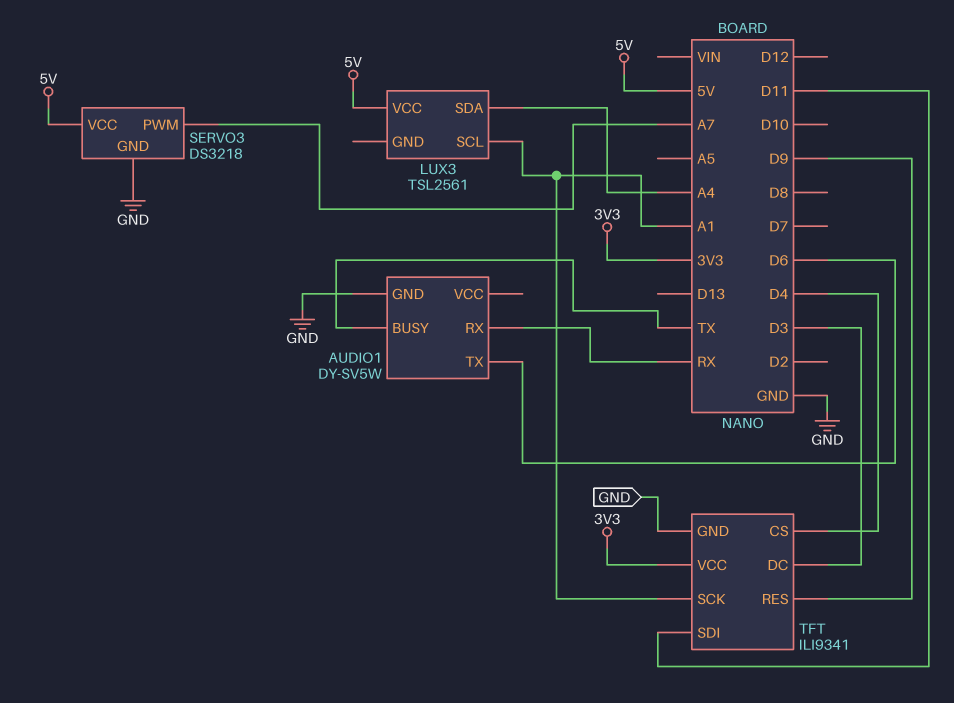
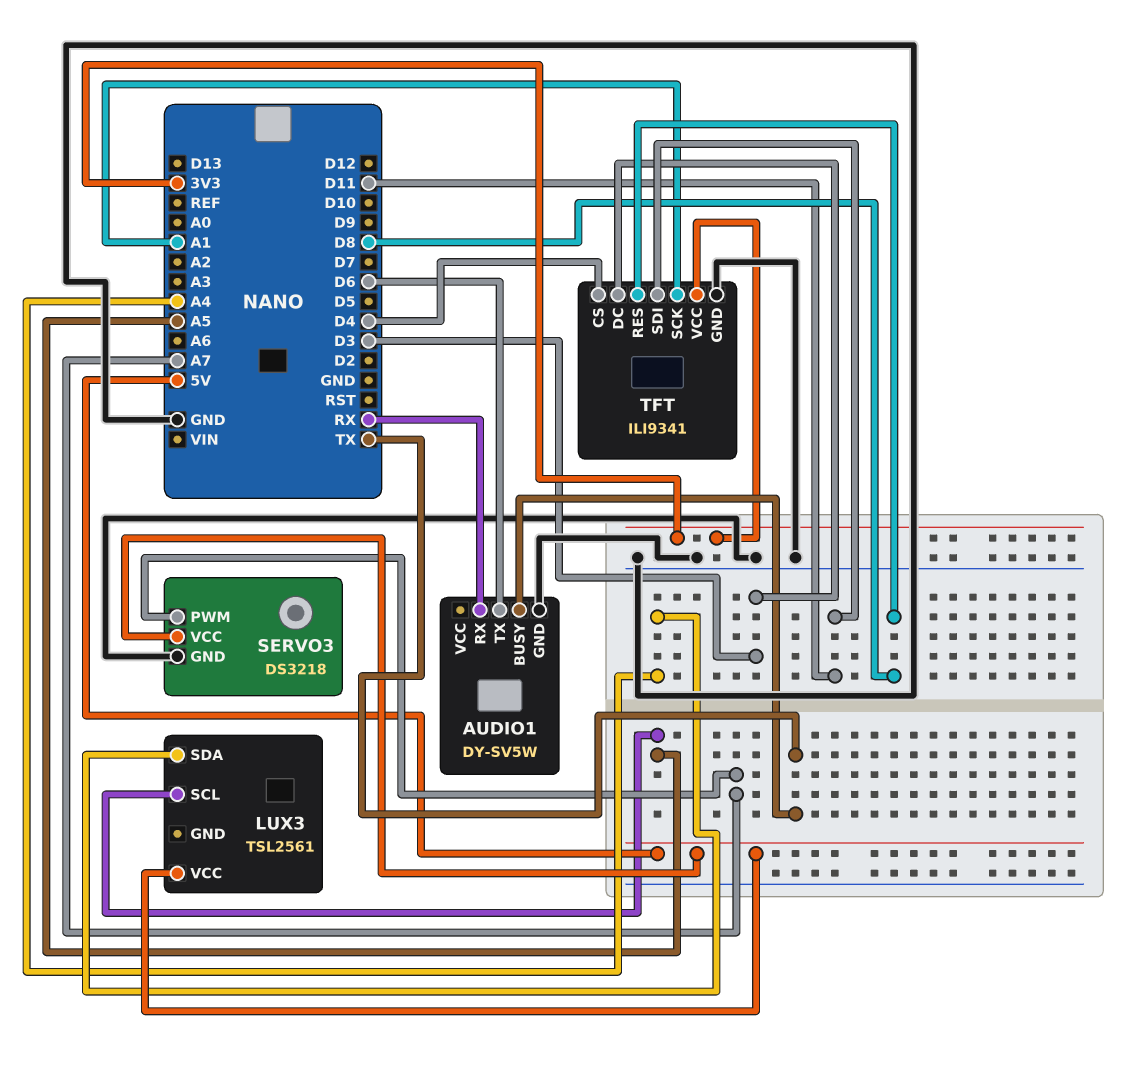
LUX3 pin SCL: A1 -> A5
TFT pin RES: D9 -> D8

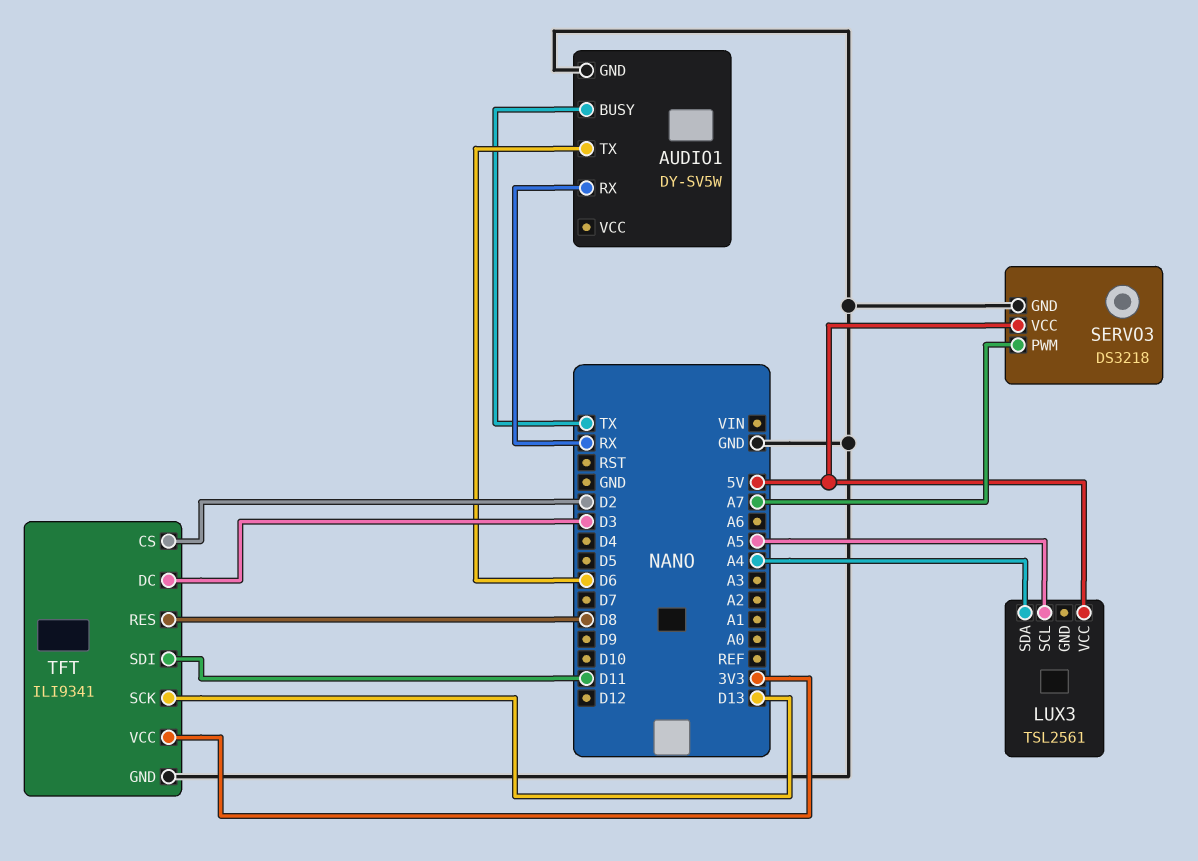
TFT pin CS: D4 -> D2
TFT pin SCK: A1 -> D13

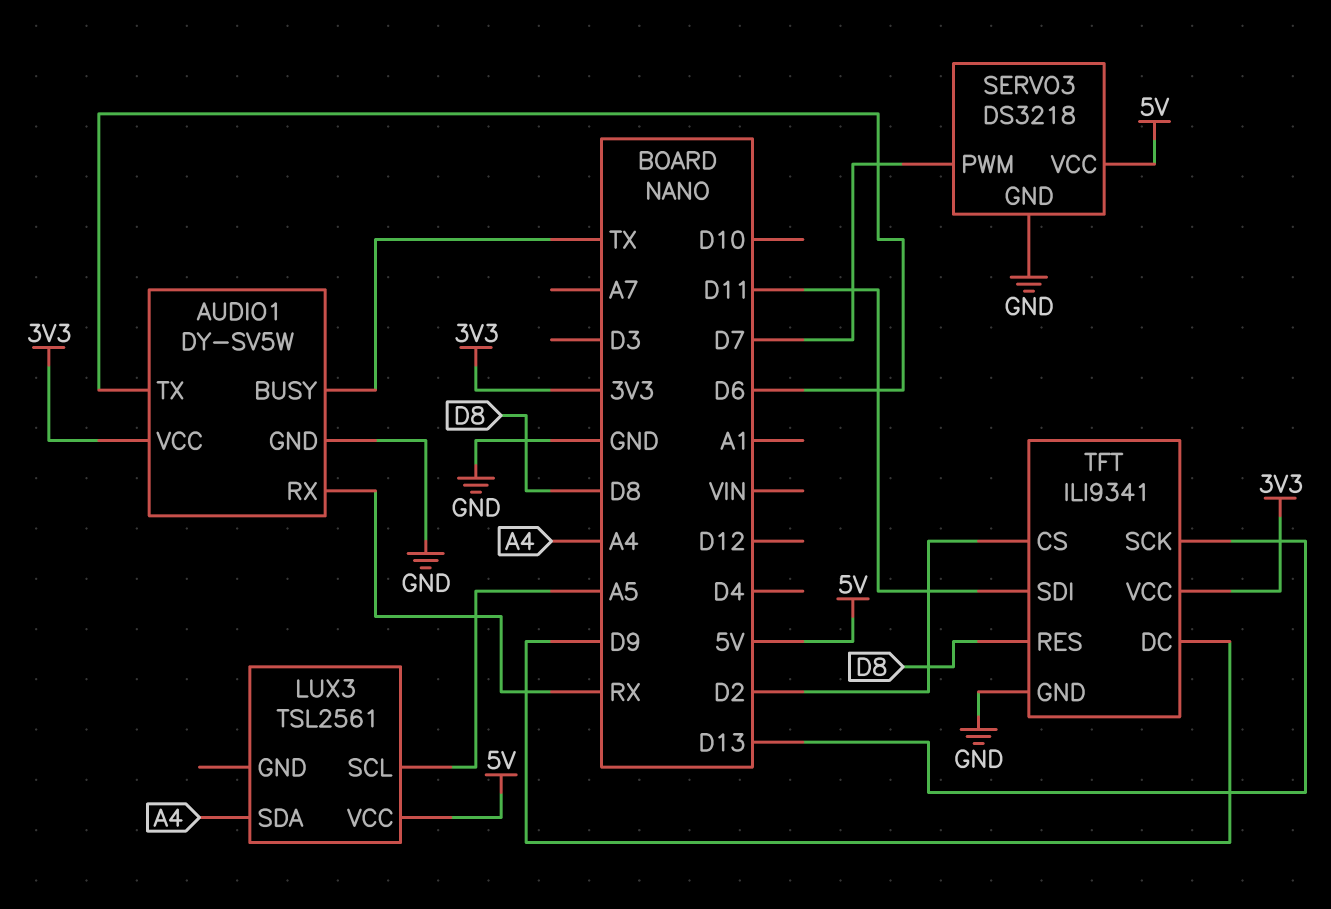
AUDIO1 pin VCC: none -> 3V3
SERVO3 pin PWM: A7 -> D7
TFT pin DC: D3 -> D9

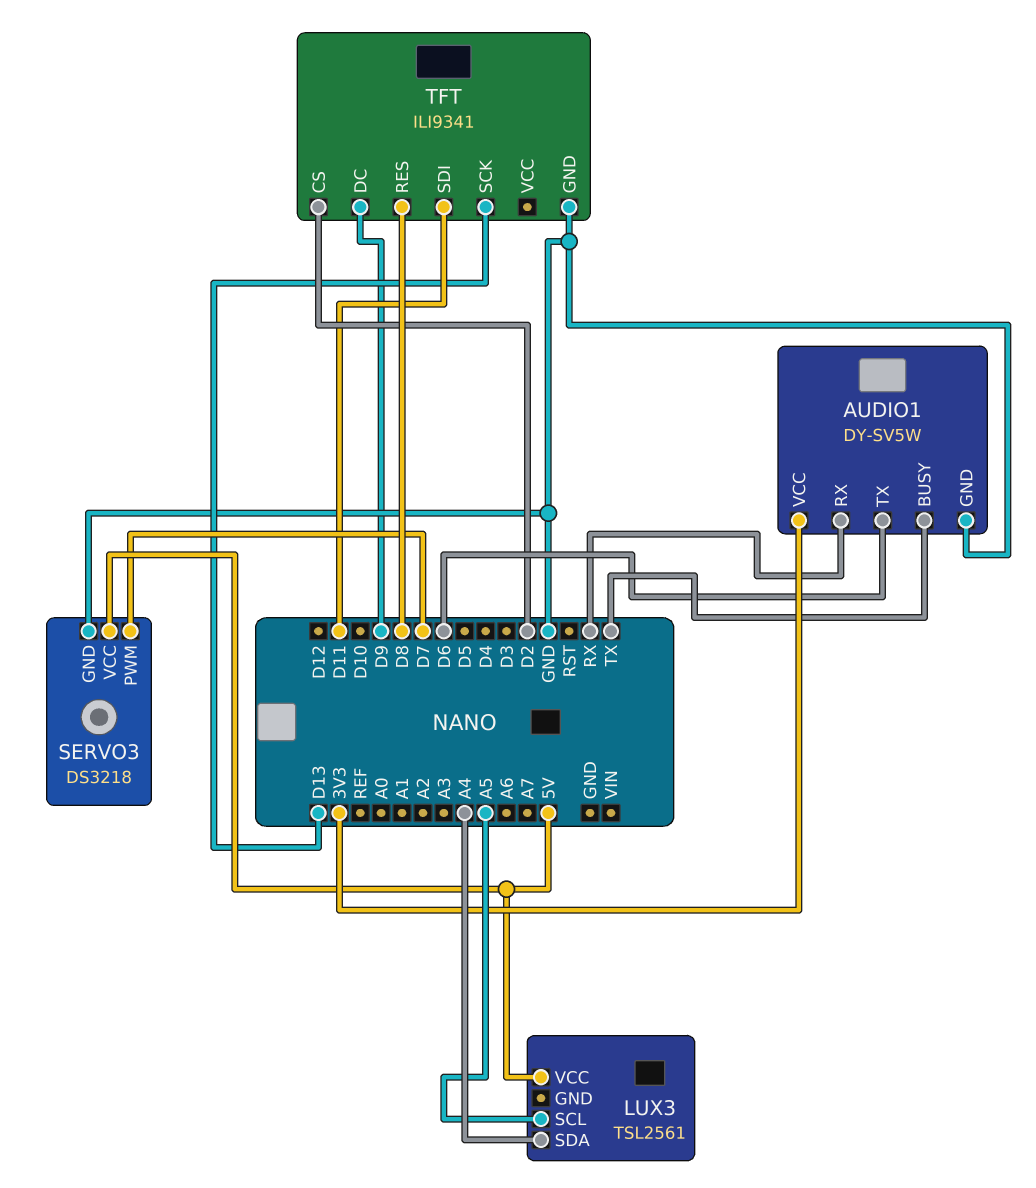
TFT pin VCC: 3V3 -> none

